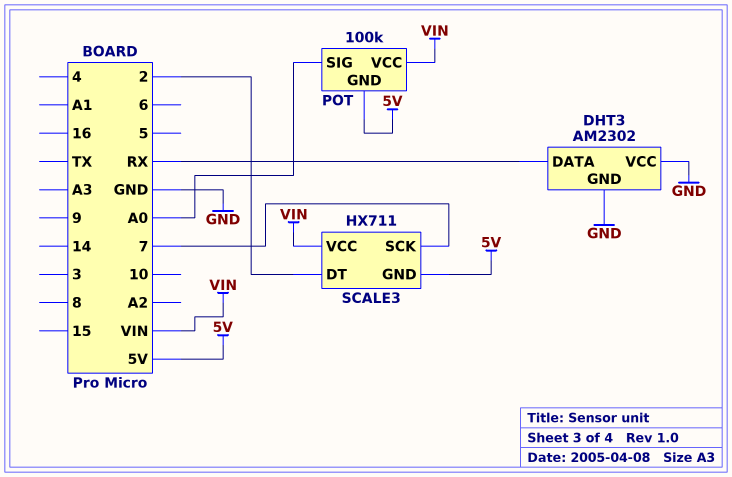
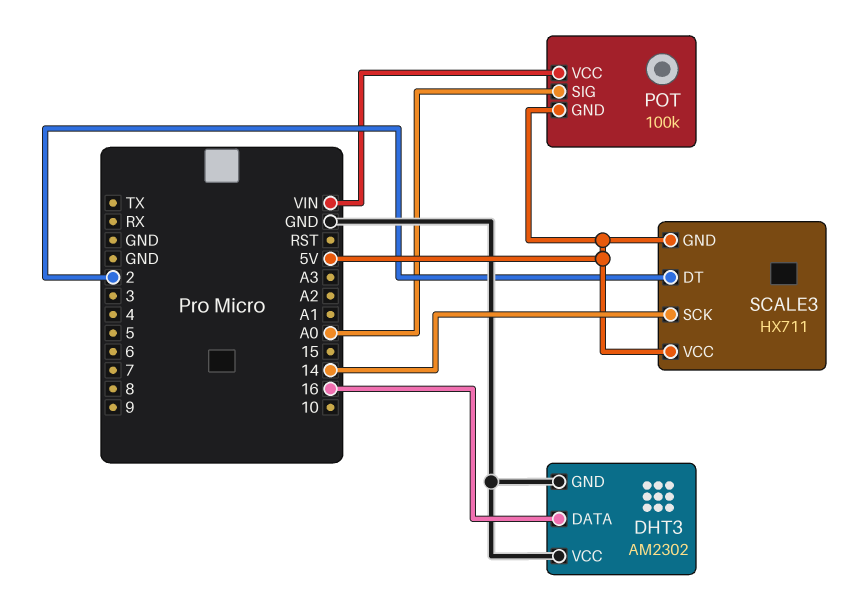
DHT3 pin DATA: RX -> 16
SCALE3 pin SCK: 7 -> 14
SCALE3 pin VCC: VIN -> 5V

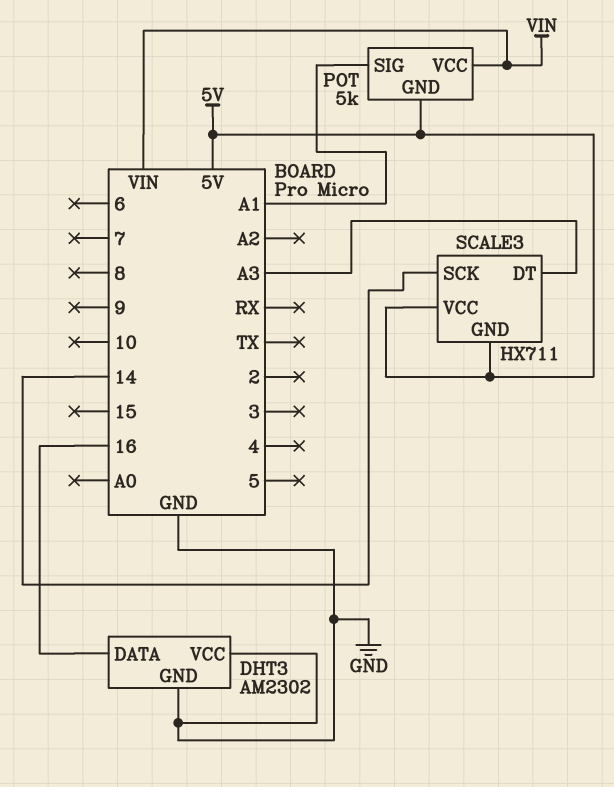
POT: 100k -> 5k
POT pin SIG: A0 -> A1
SCALE3 pin DT: 2 -> A3

